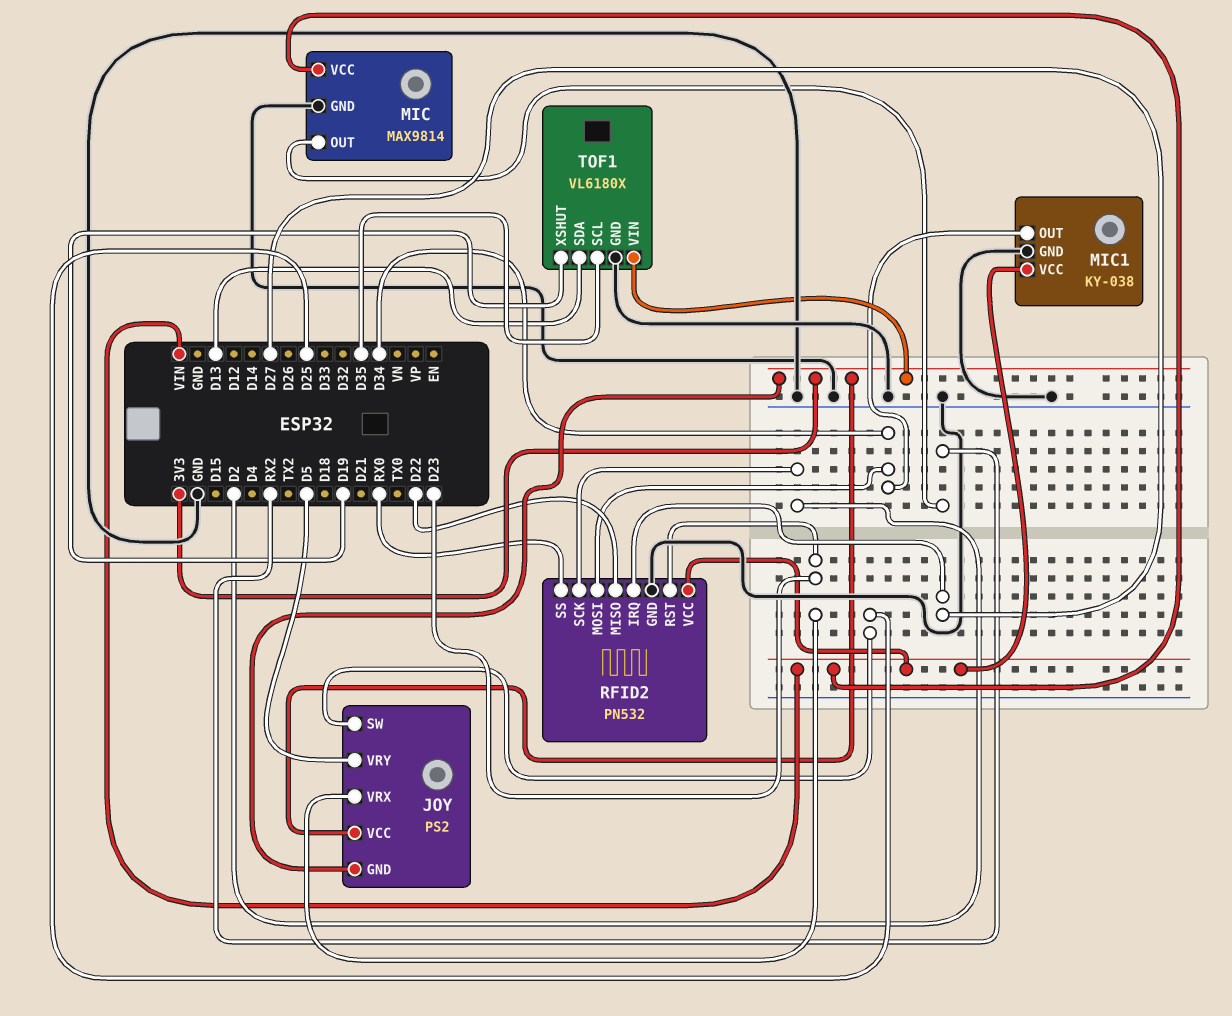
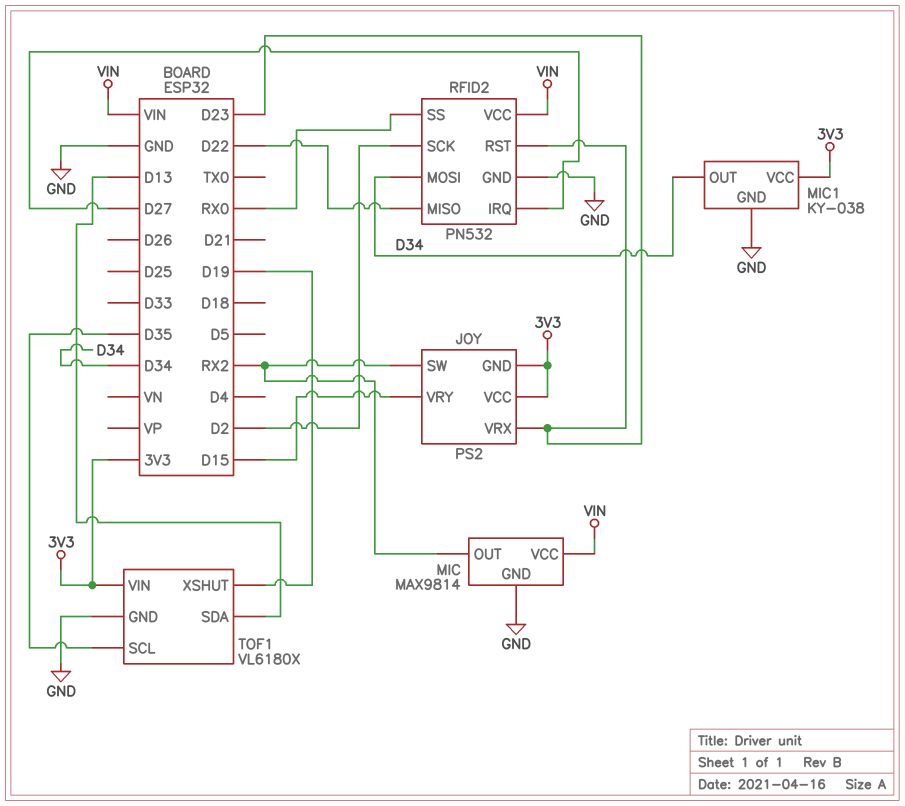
JOY pin SW: D25 -> RX2
JOY pin VRY: D5 -> D15
MIC1 pin VCC: VIN -> 3V3

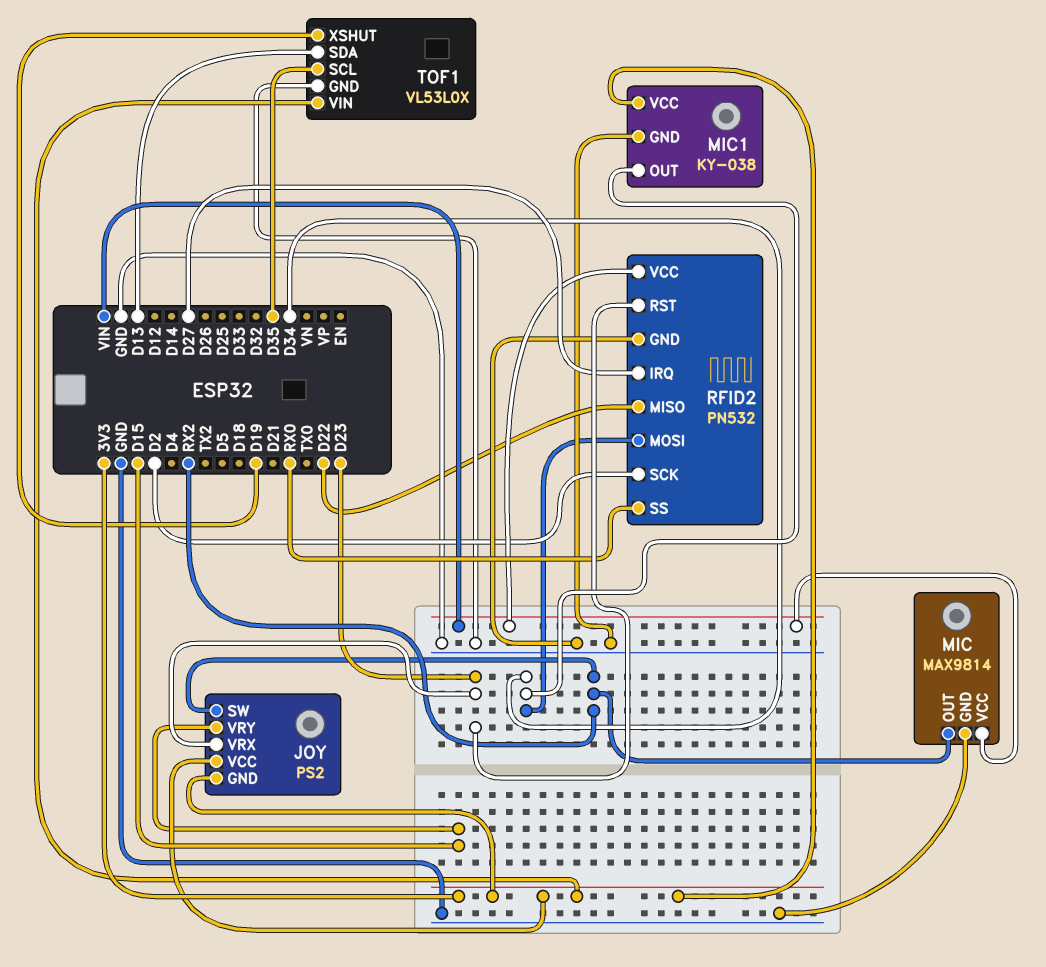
TOF1: VL6180X -> VL53L0X

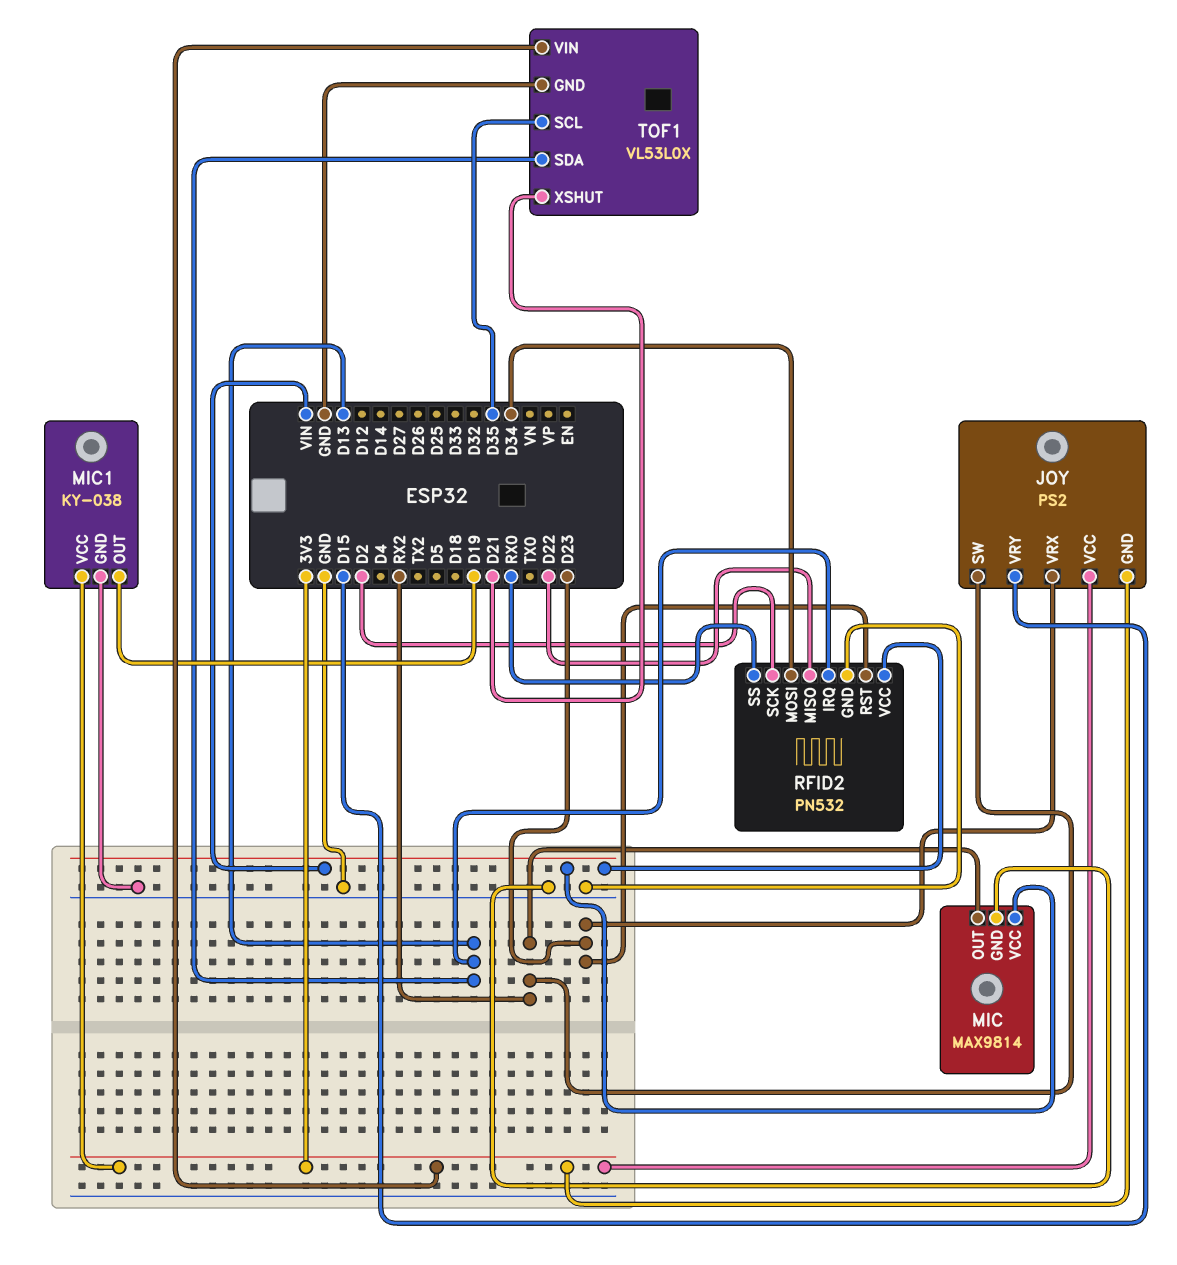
MIC1 pin OUT: D34 -> D19
RFID2 pin IRQ: D27 -> D13
TOF1 pin XSHUT: D19 -> D21

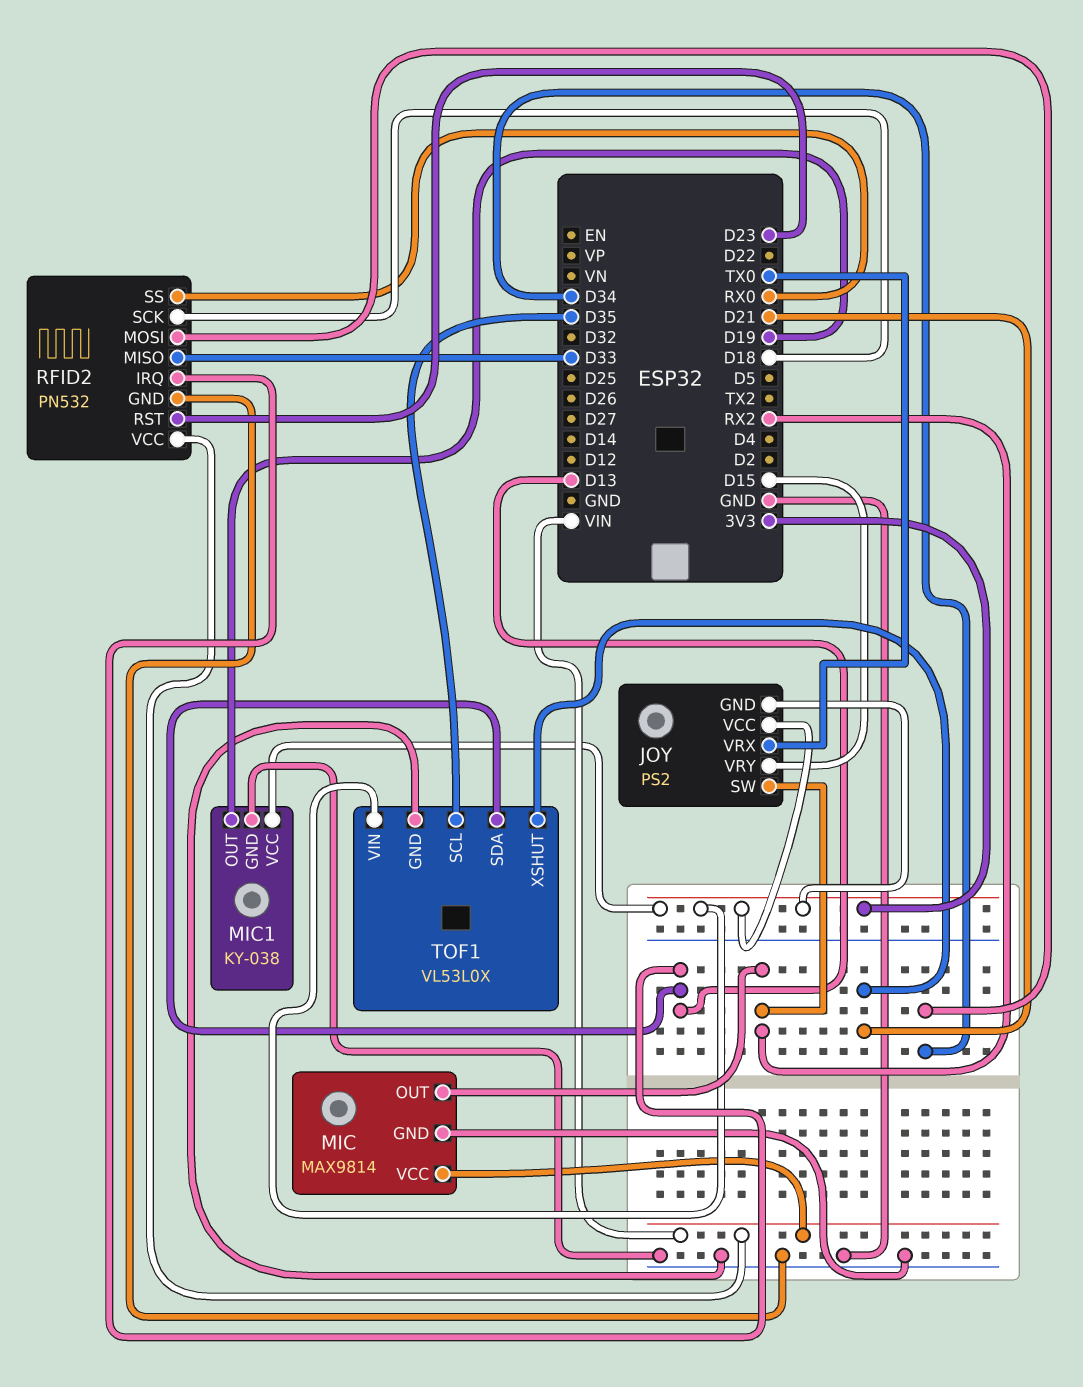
JOY pin VRX: D23 -> TX0
RFID2 pin MISO: D22 -> D33
RFID2 pin SCK: D2 -> D18

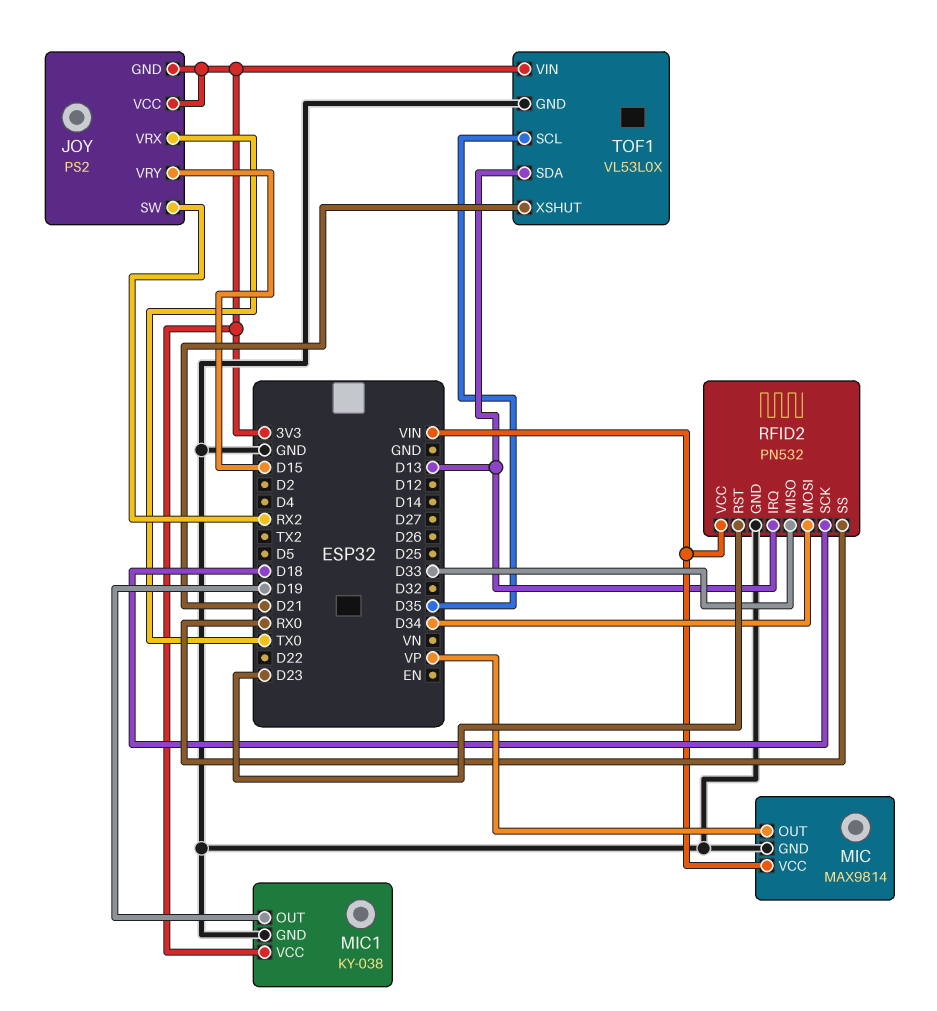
MIC pin OUT: RX2 -> VP

